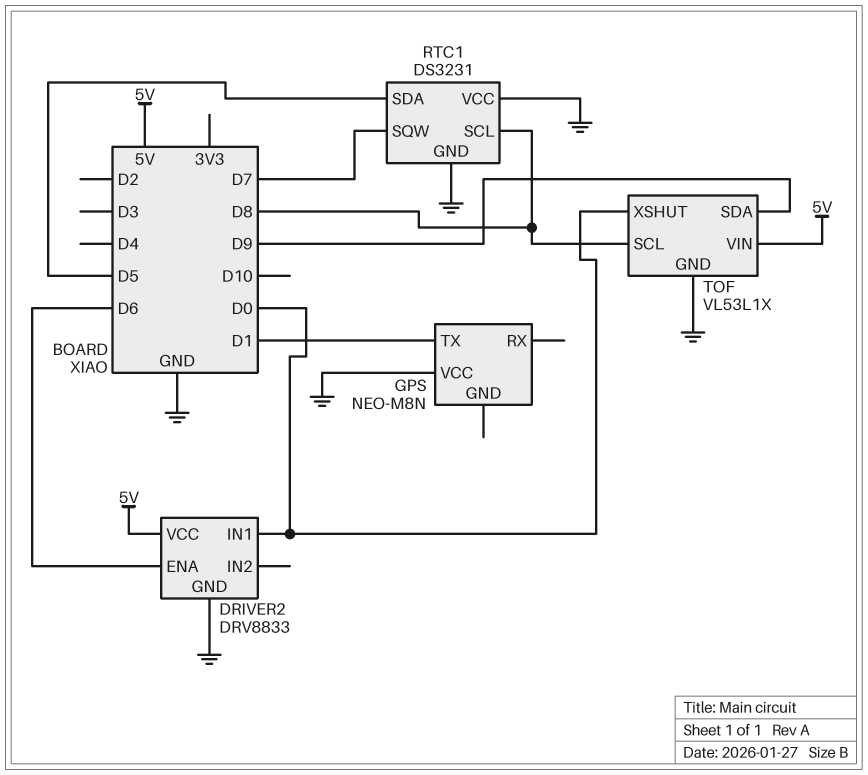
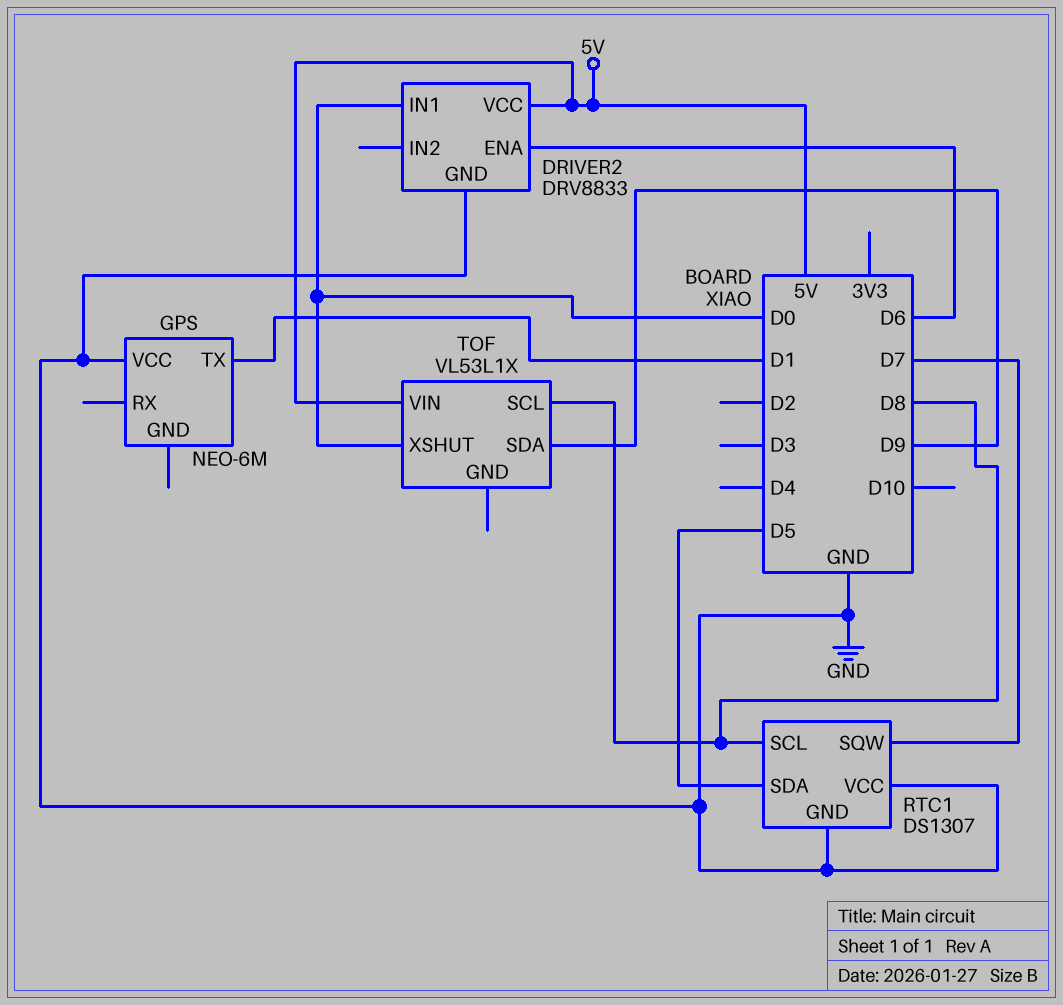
GPS: NEO-M8N -> NEO-6M
RTC1: DS3231 -> DS1307
TOF pin GND: GND -> none

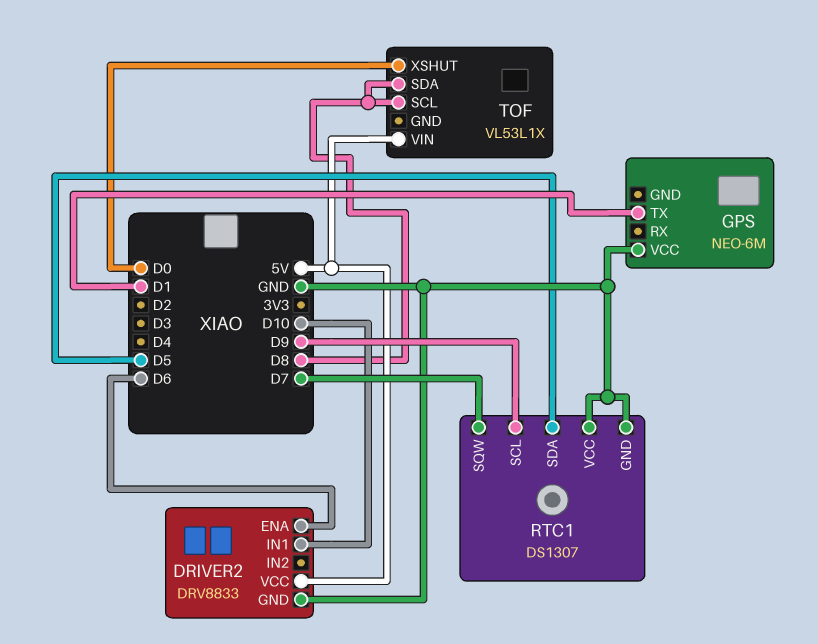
DRIVER2 pin IN1: D0 -> D10
RTC1 pin SCL: D8 -> D9
TOF pin SDA: D9 -> D8

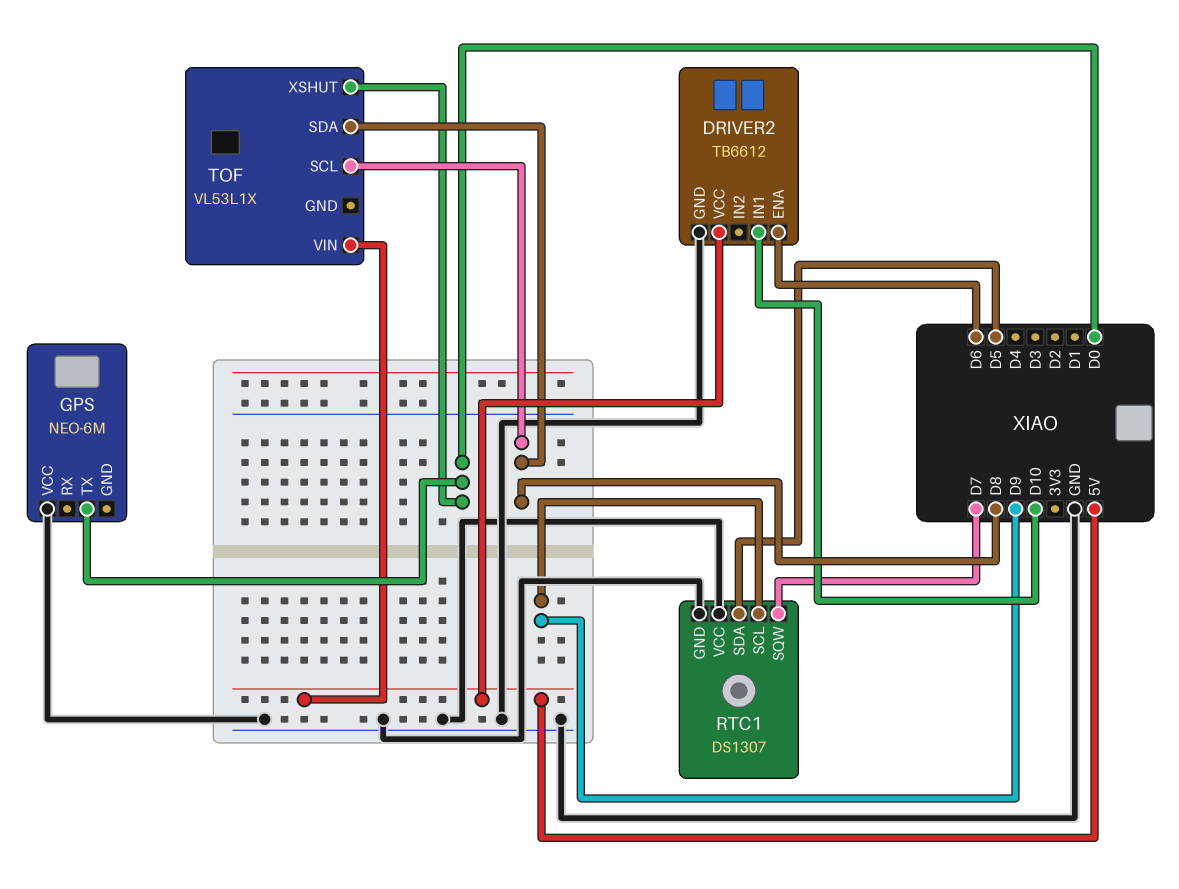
DRIVER2: DRV8833 -> TB6612
GPS pin TX: D1 -> D0

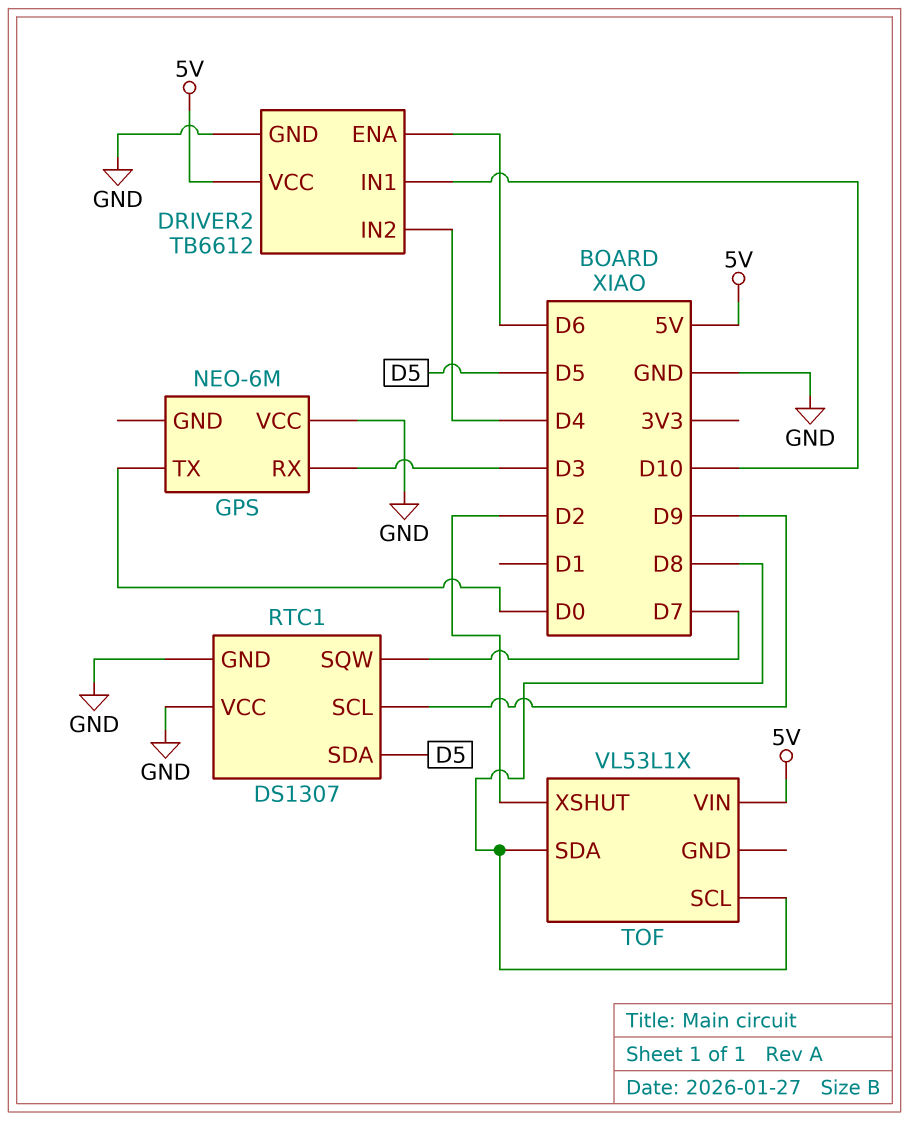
DRIVER2 pin IN2: none -> D4
GPS pin RX: none -> D3
TOF pin XSHUT: D0 -> D2

